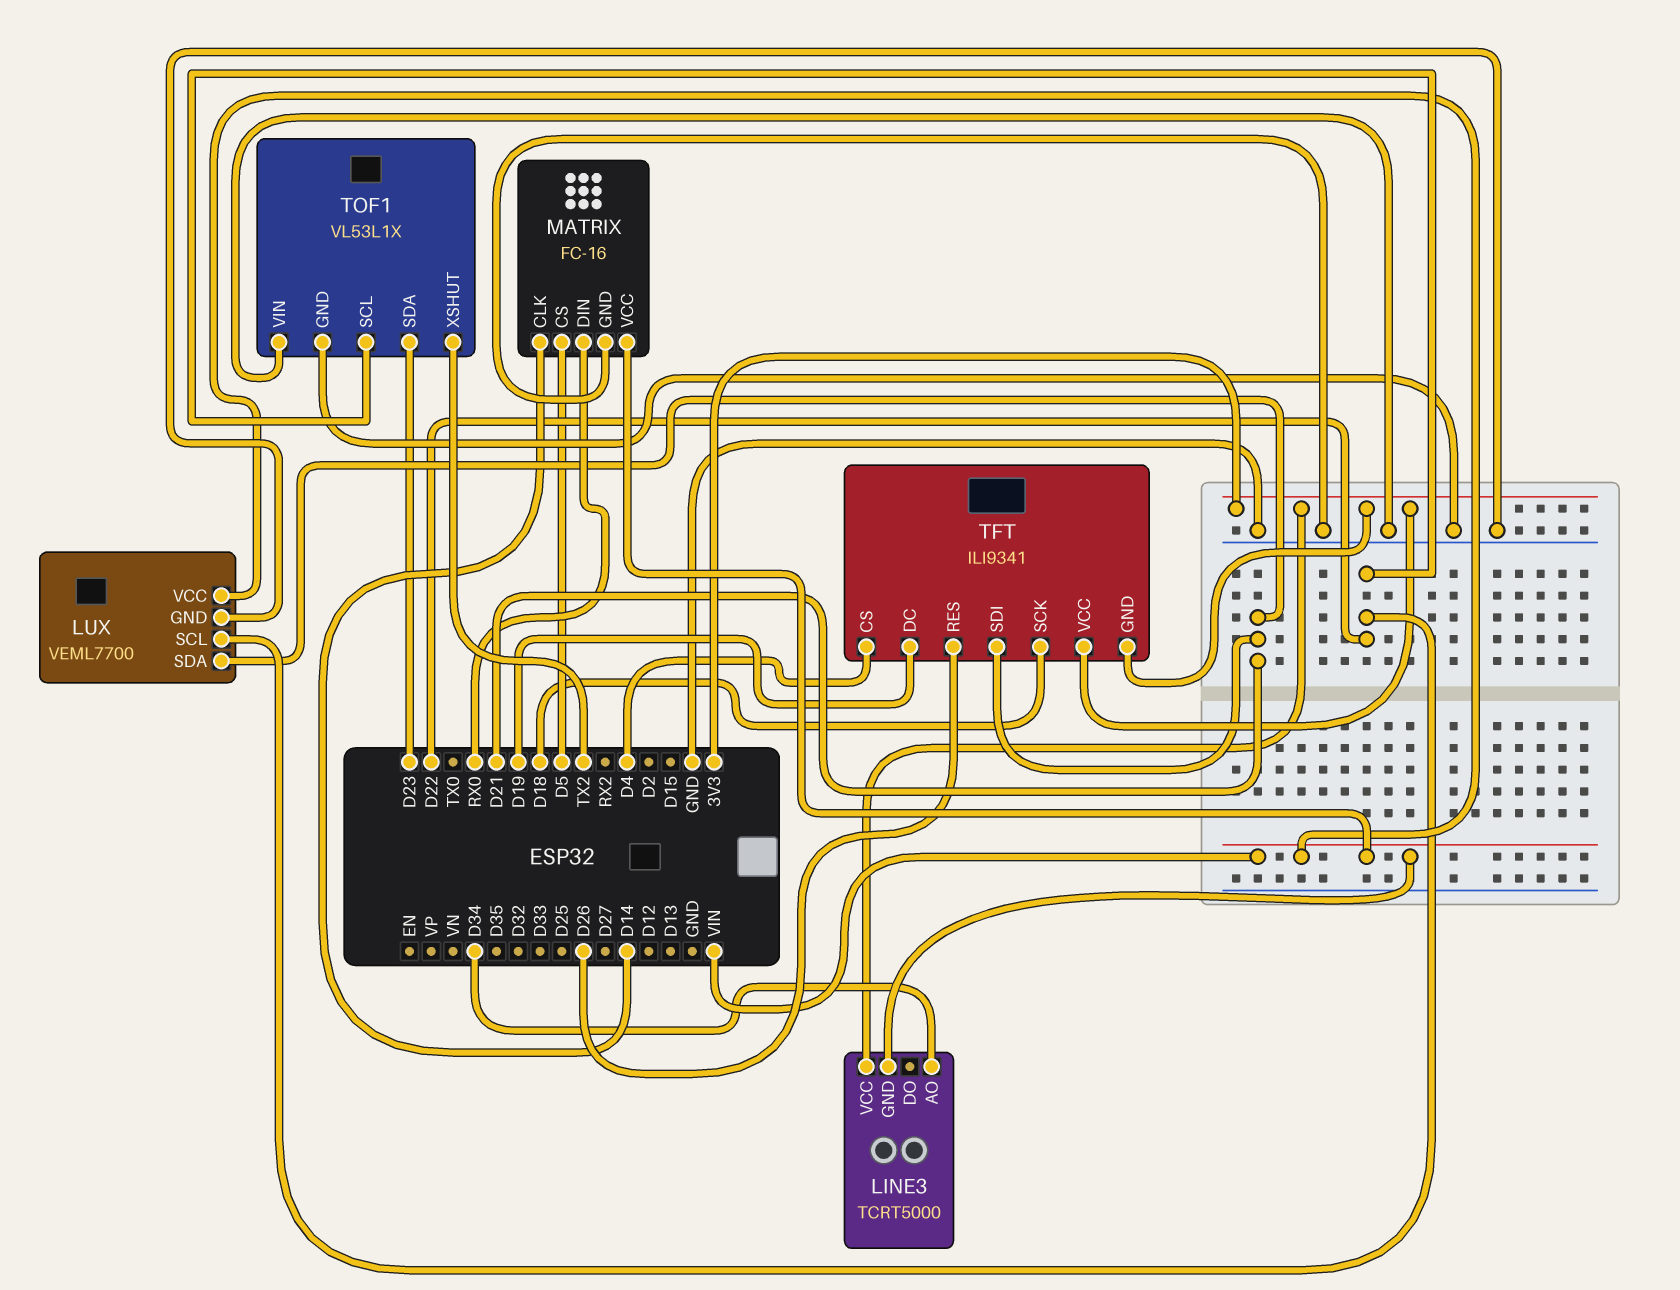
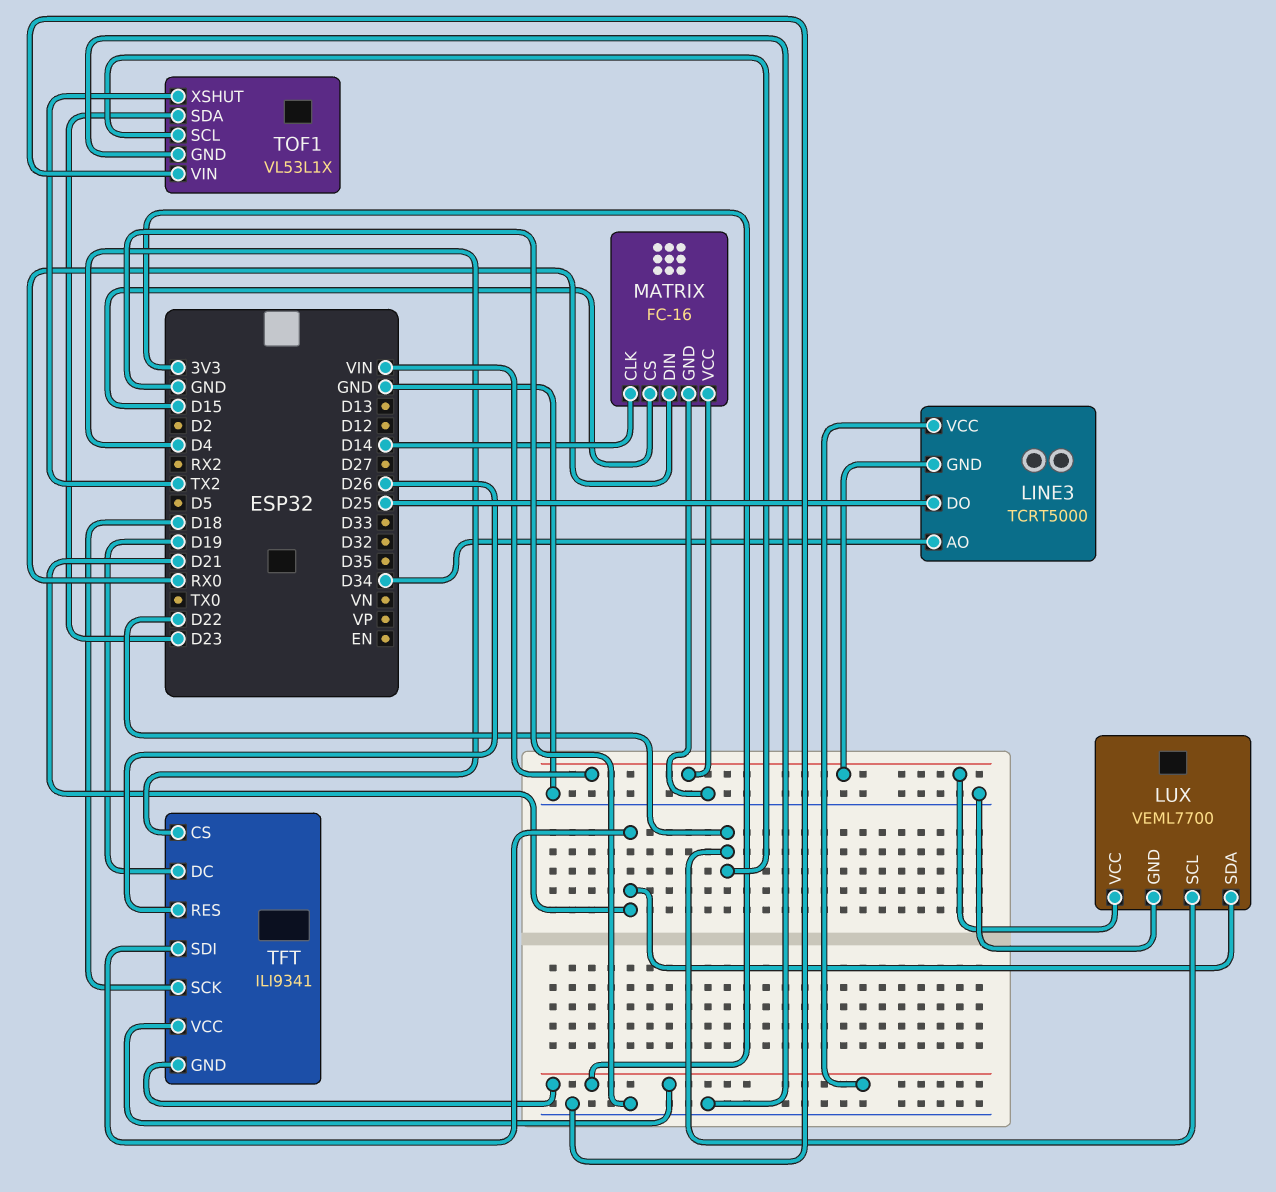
LINE3 pin DO: none -> D25
MATRIX pin CS: D5 -> D15

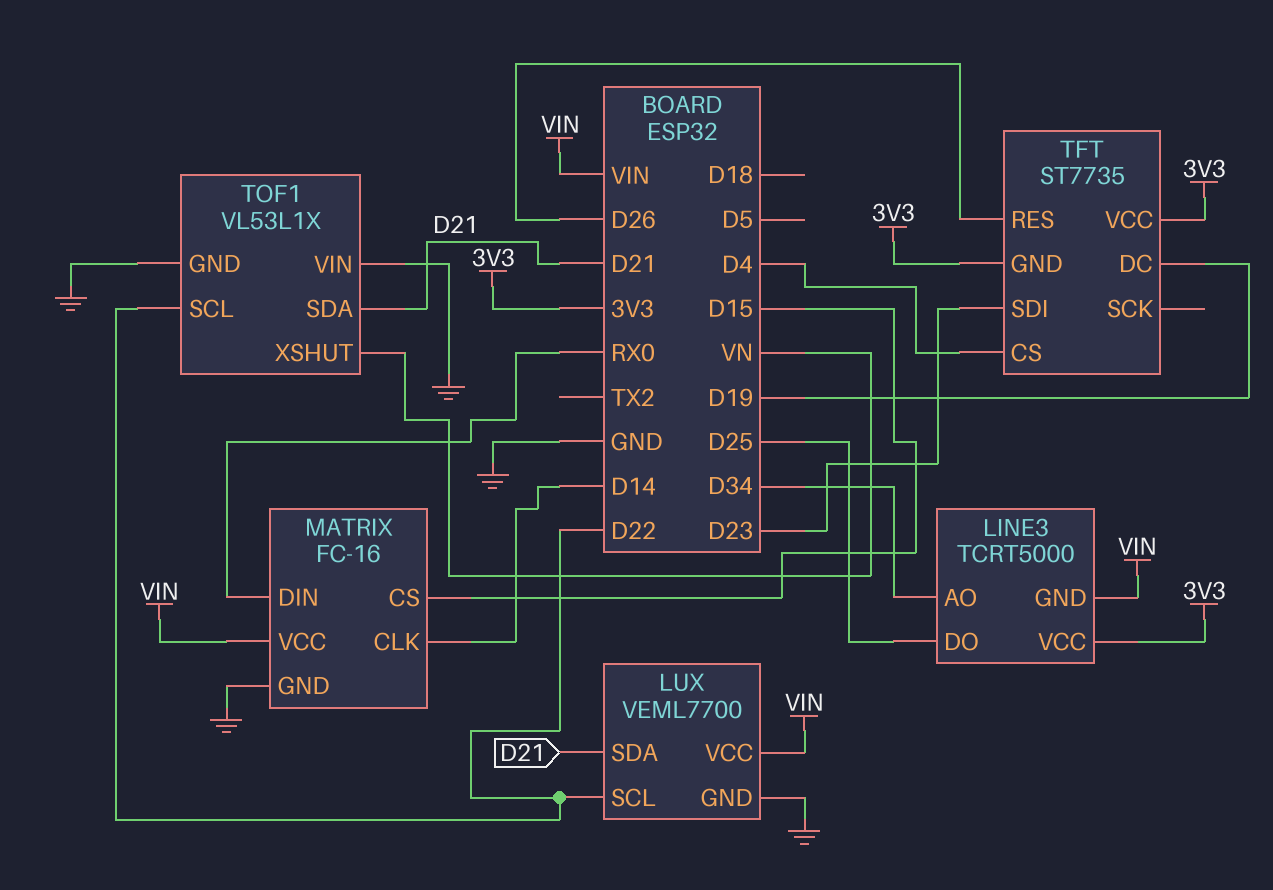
TFT: ILI9341 -> ST7735
TFT pin SCK: D18 -> none
TFT pin SDI: D21 -> D23
TOF1 pin SDA: D23 -> D21
TOF1 pin XSHUT: TX2 -> VN

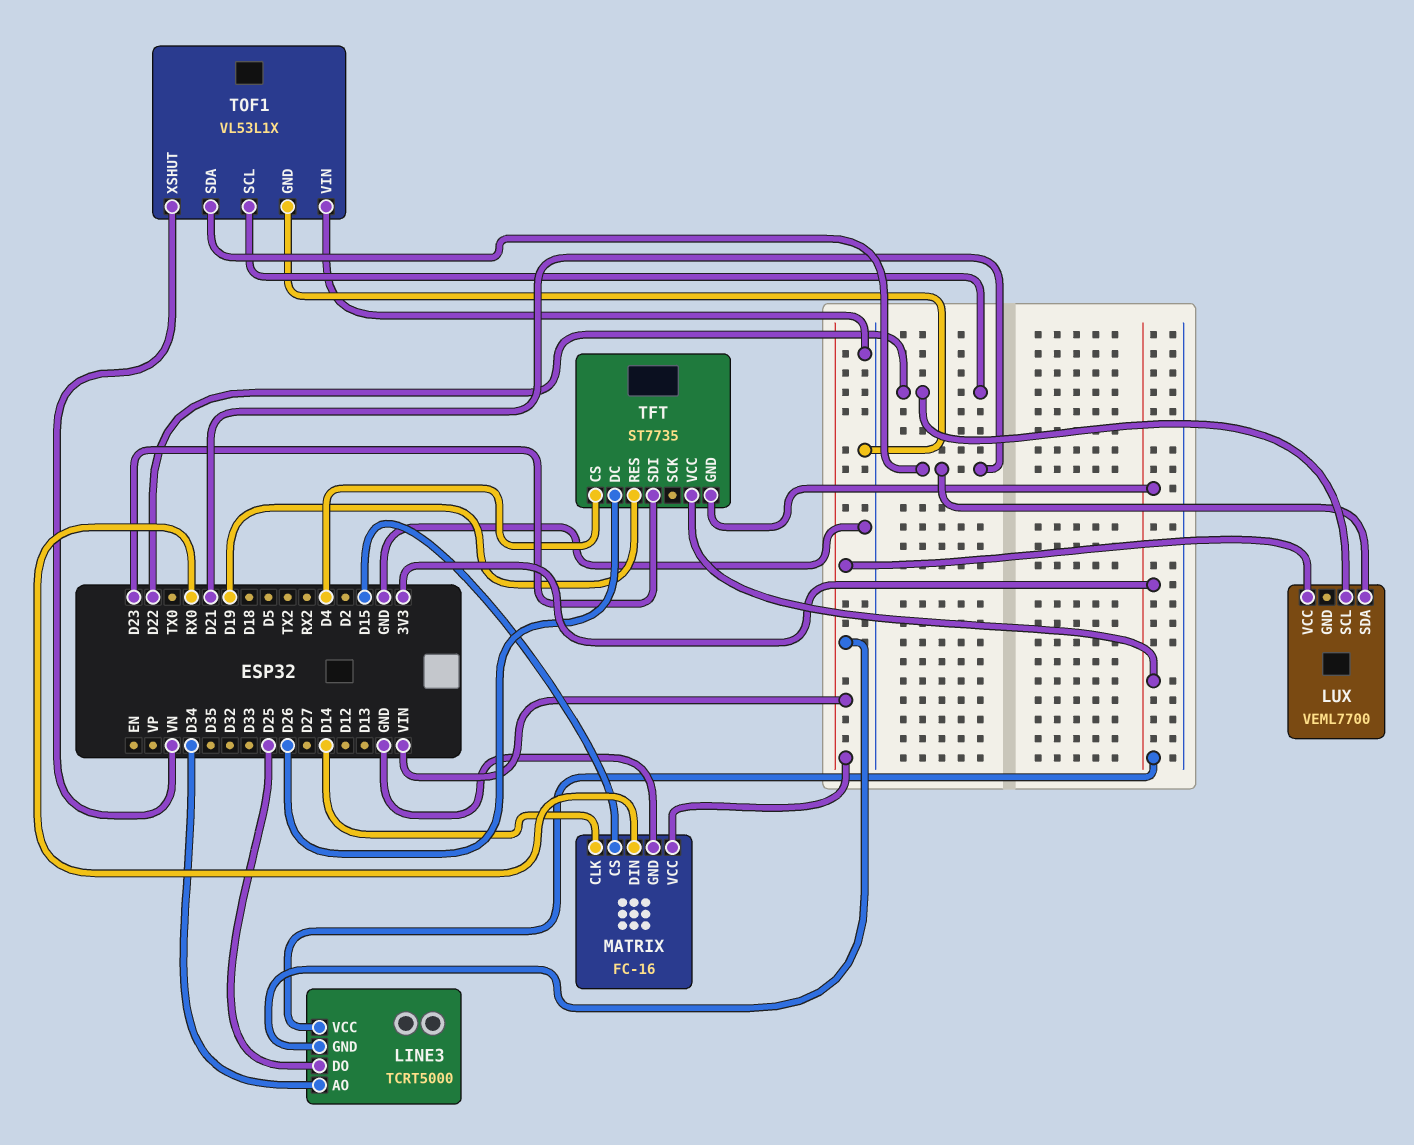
LUX pin GND: GND -> none
TFT pin DC: D19 -> D26
TFT pin RES: D26 -> D19

